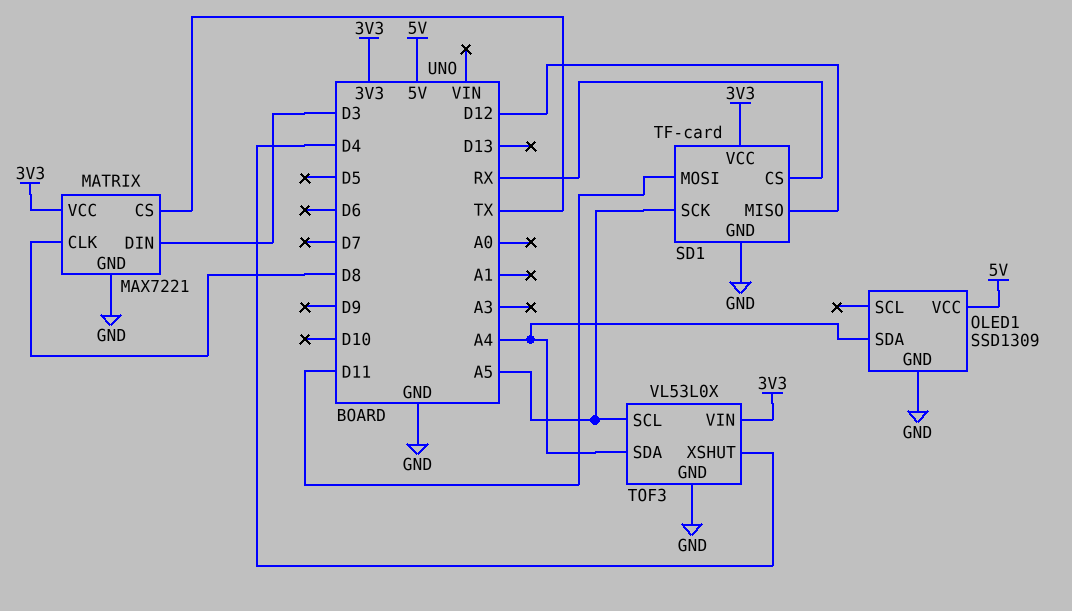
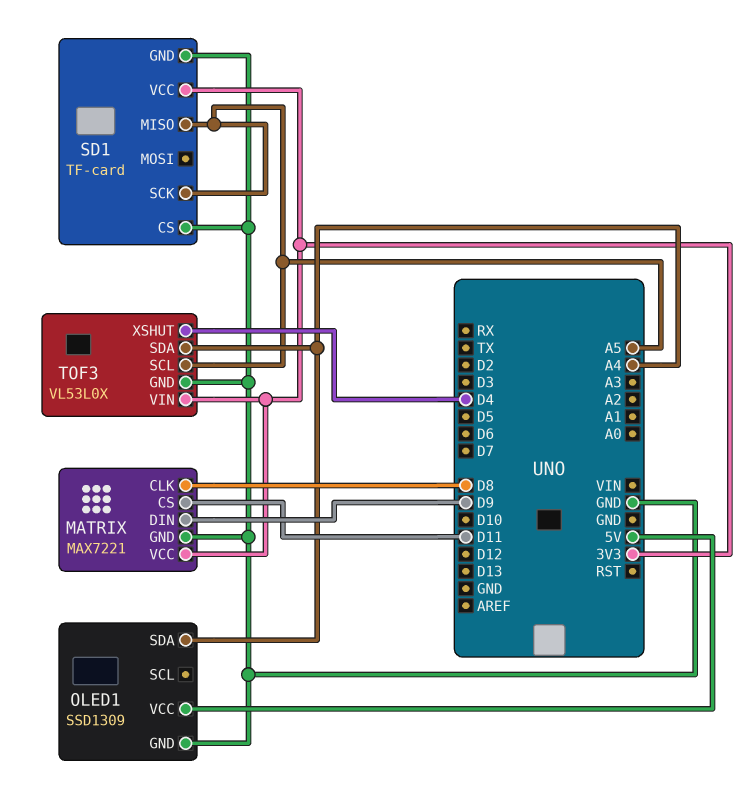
MATRIX pin CS: TX -> D11
MATRIX pin DIN: D3 -> D9
SD1 pin CS: RX -> GND
SD1 pin MISO: D12 -> A5
SD1 pin MOSI: D11 -> none

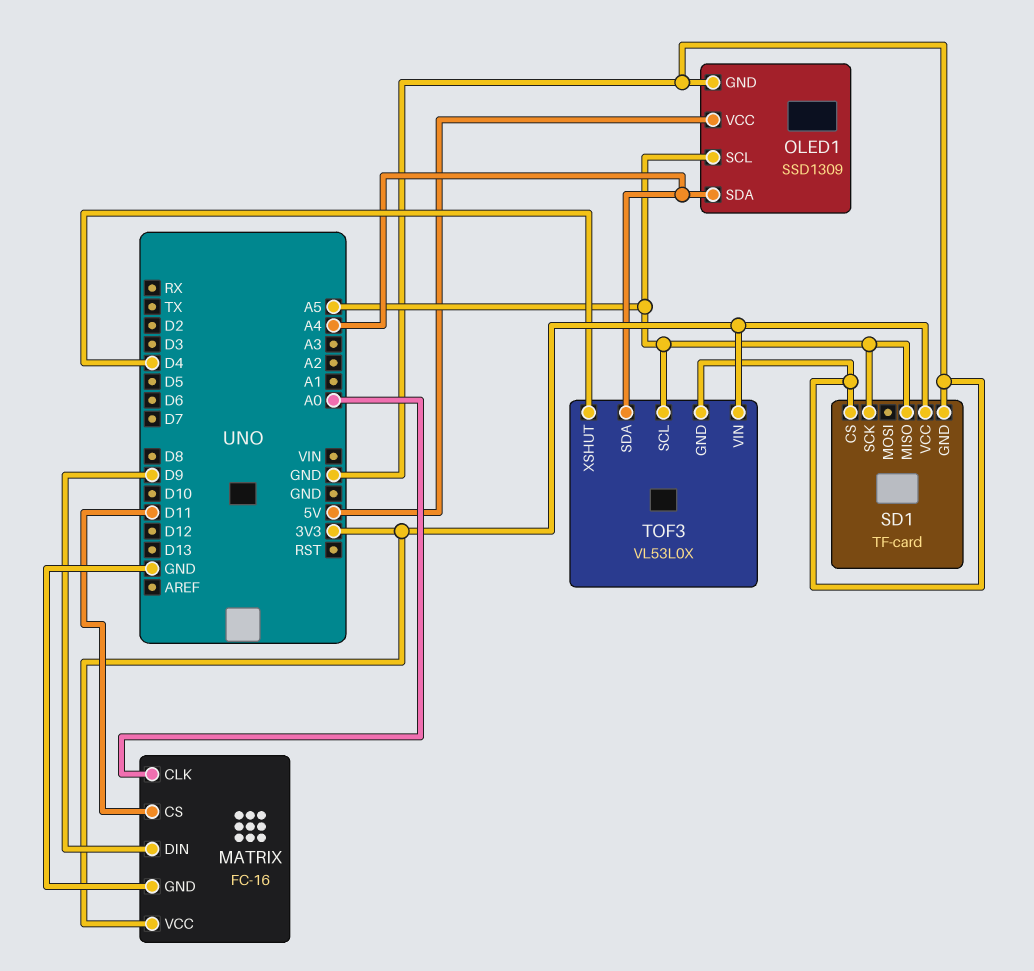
MATRIX: MAX7221 -> FC-16
MATRIX pin CLK: D8 -> A0
OLED1 pin SCL: none -> A5

